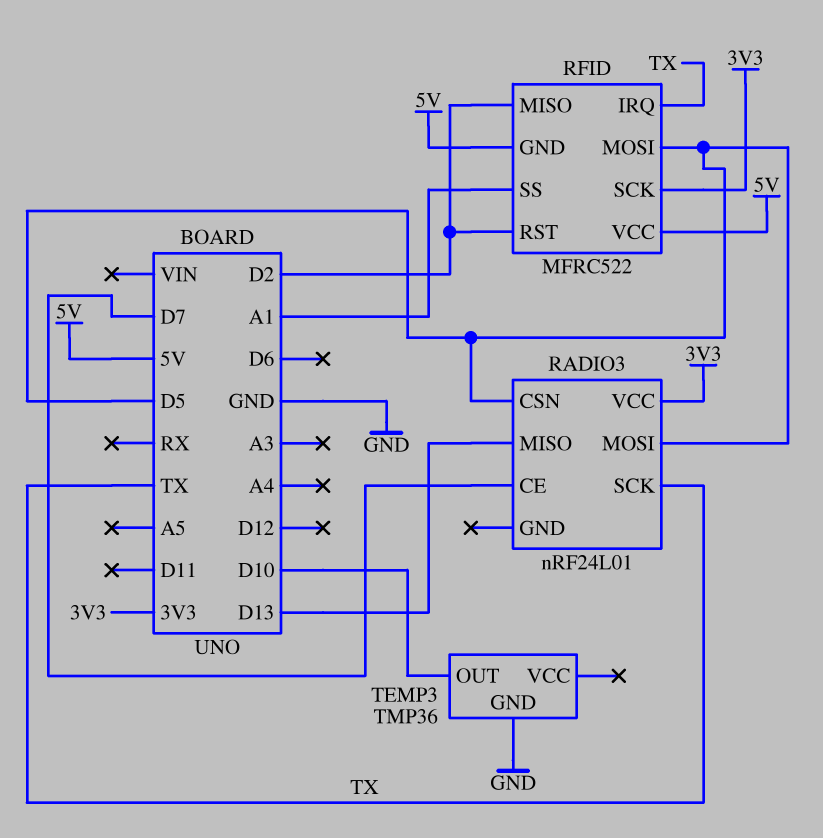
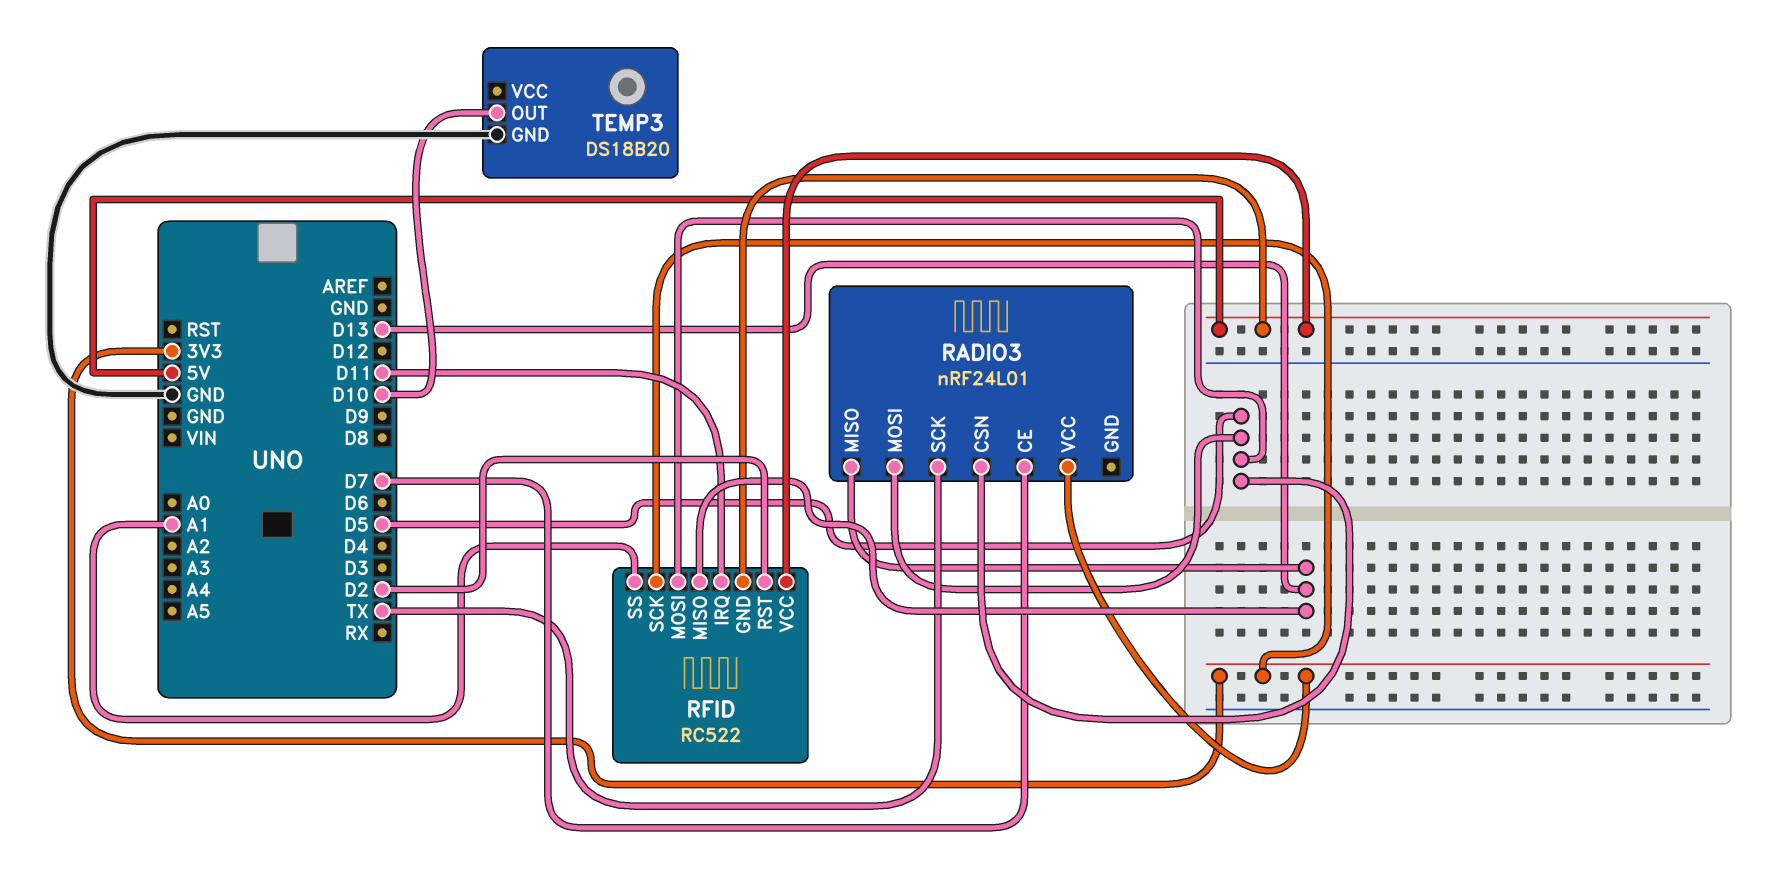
RFID: MFRC522 -> RC522
RFID pin IRQ: TX -> D11
RFID pin MISO: D2 -> D13
TEMP3: TMP36 -> DS18B20

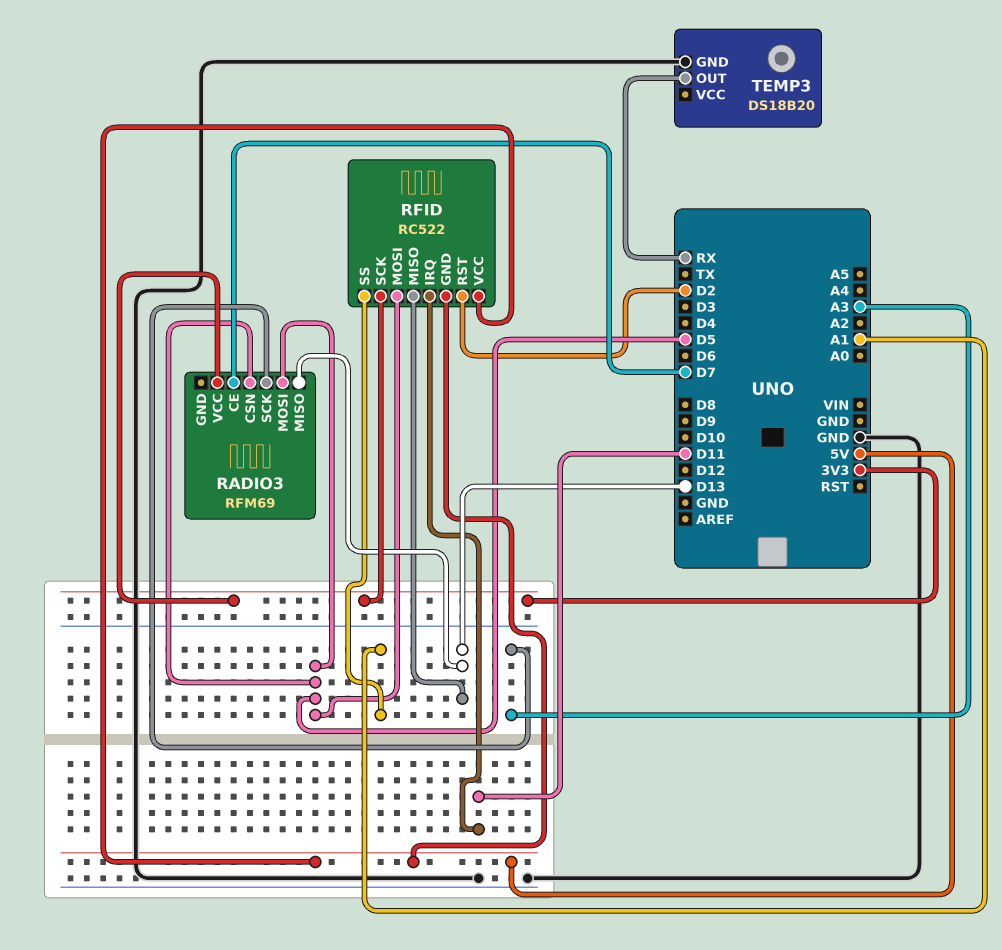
RADIO3: nRF24L01 -> RFM69
RADIO3 pin SCK: TX -> A3
TEMP3 pin OUT: D10 -> RX

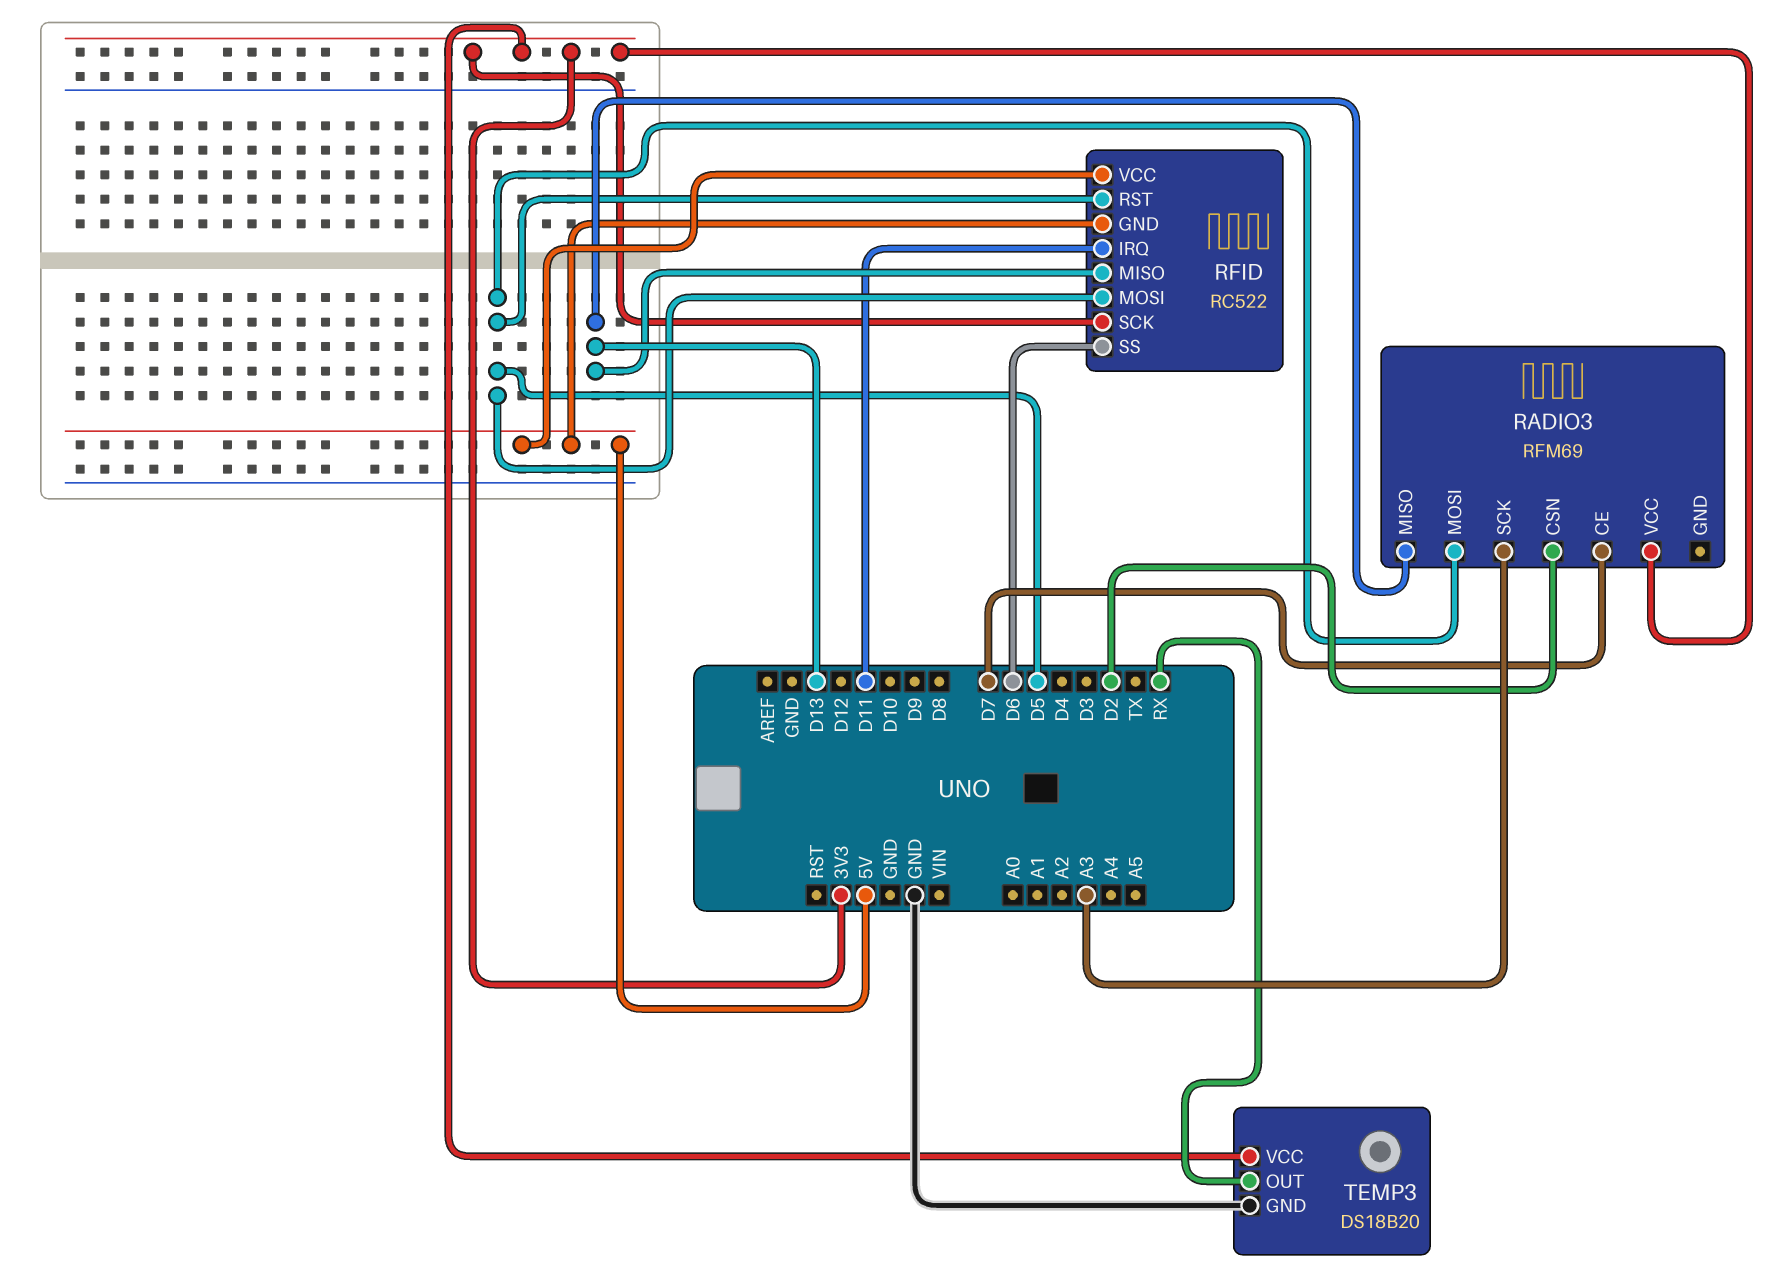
RADIO3 pin CSN: D5 -> D2
RFID pin RST: D2 -> D5
RFID pin SS: A1 -> D6
TEMP3 pin VCC: none -> 3V3

